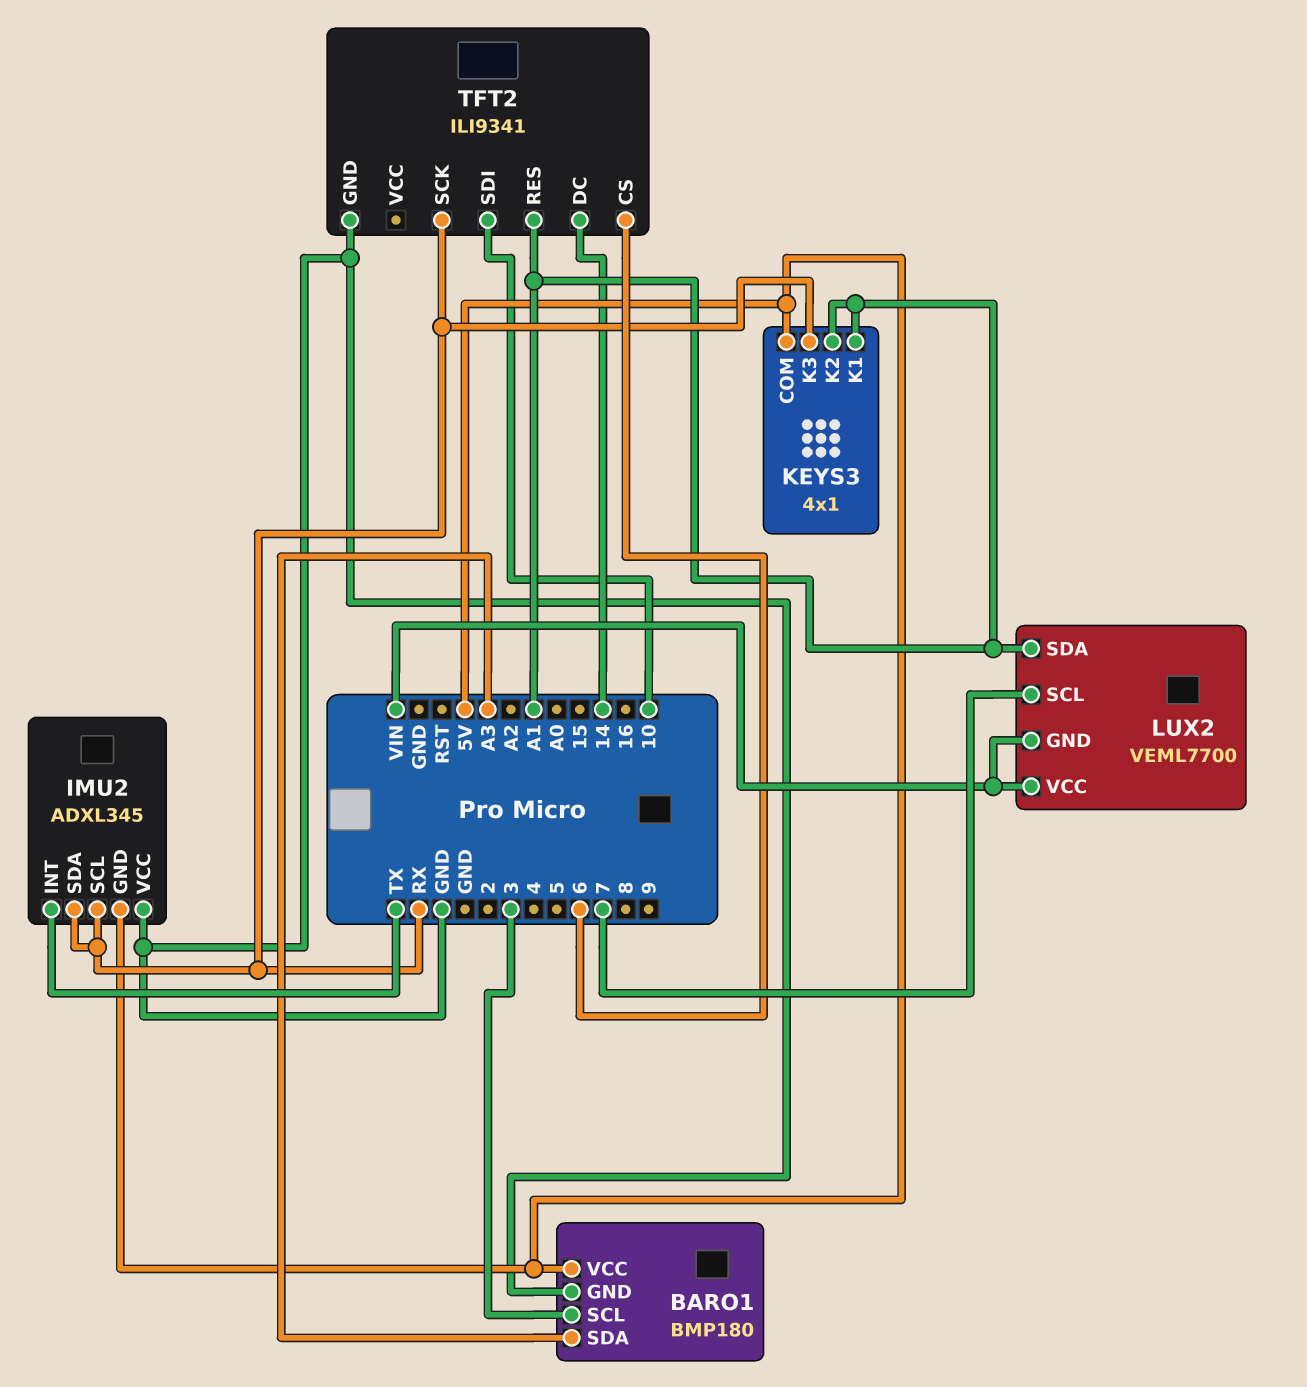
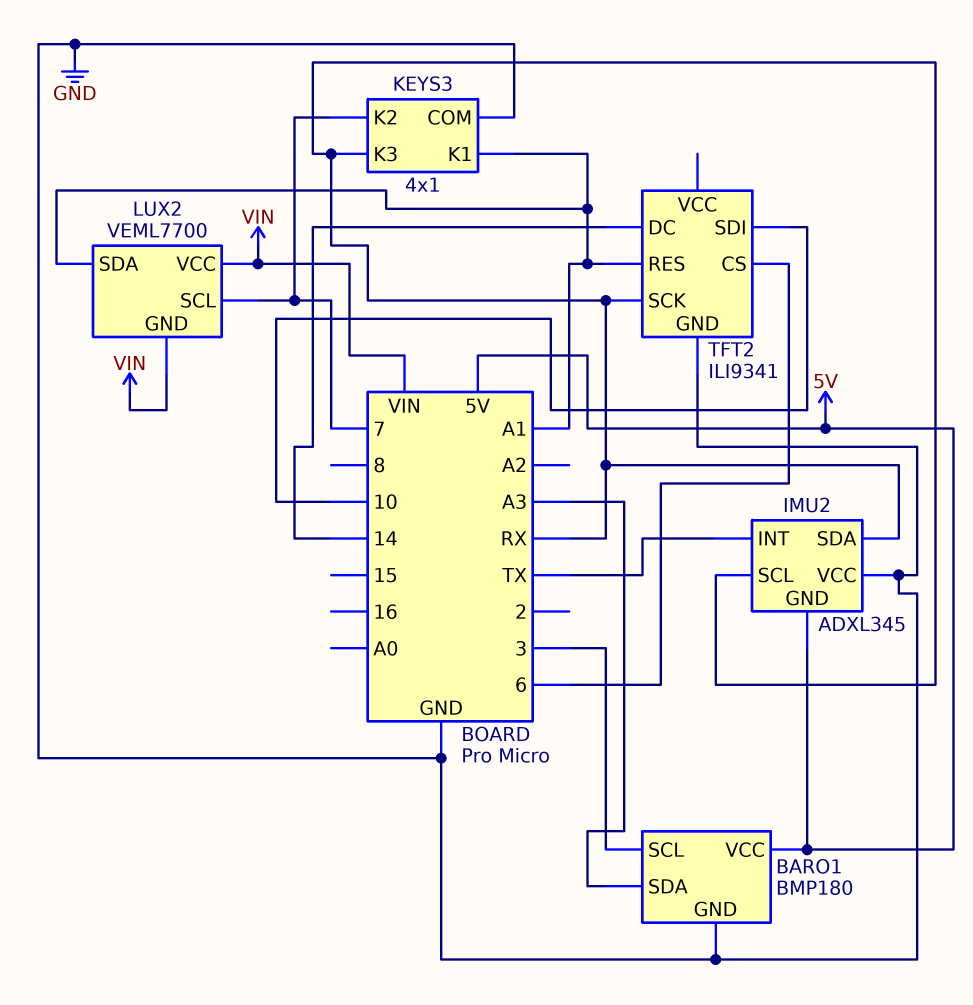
KEYS3 pin COM: 5V -> GND
KEYS3 pin K2: A1 -> 7

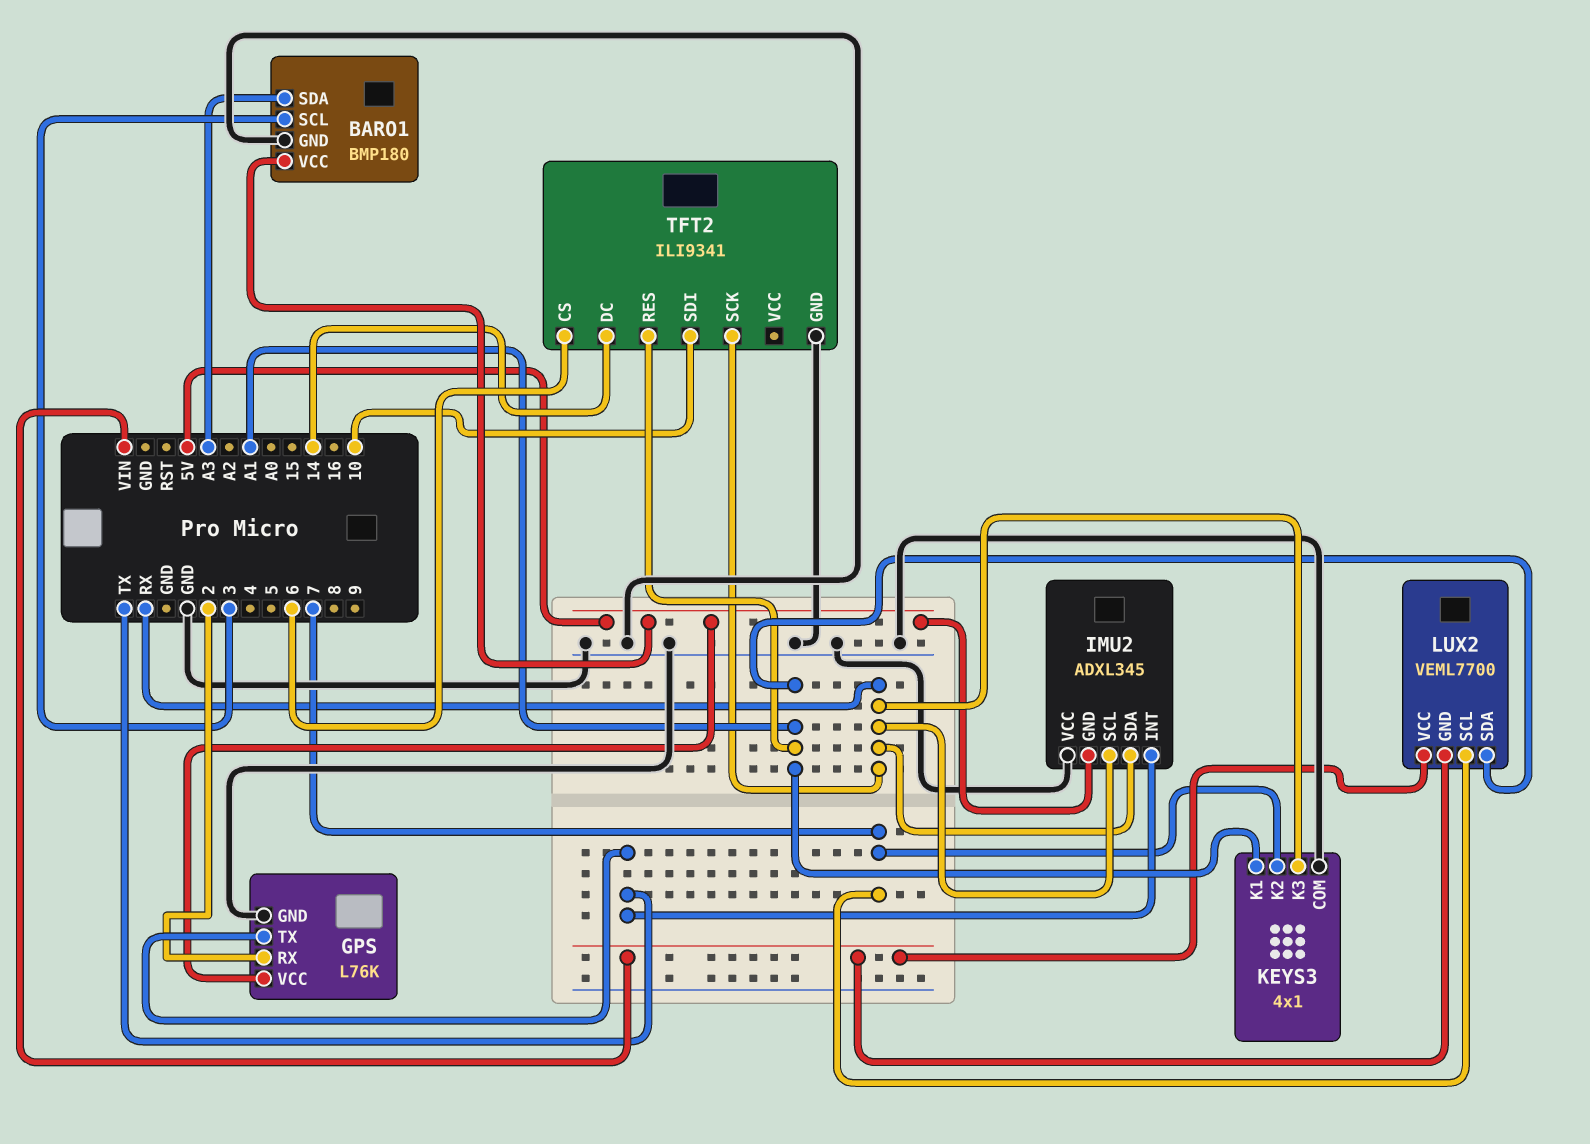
GPS: none -> L76K
GPS pin GND: none -> GND
GPS pin RX: none -> 2
GPS pin TX: none -> TX
GPS pin VCC: none -> 5V

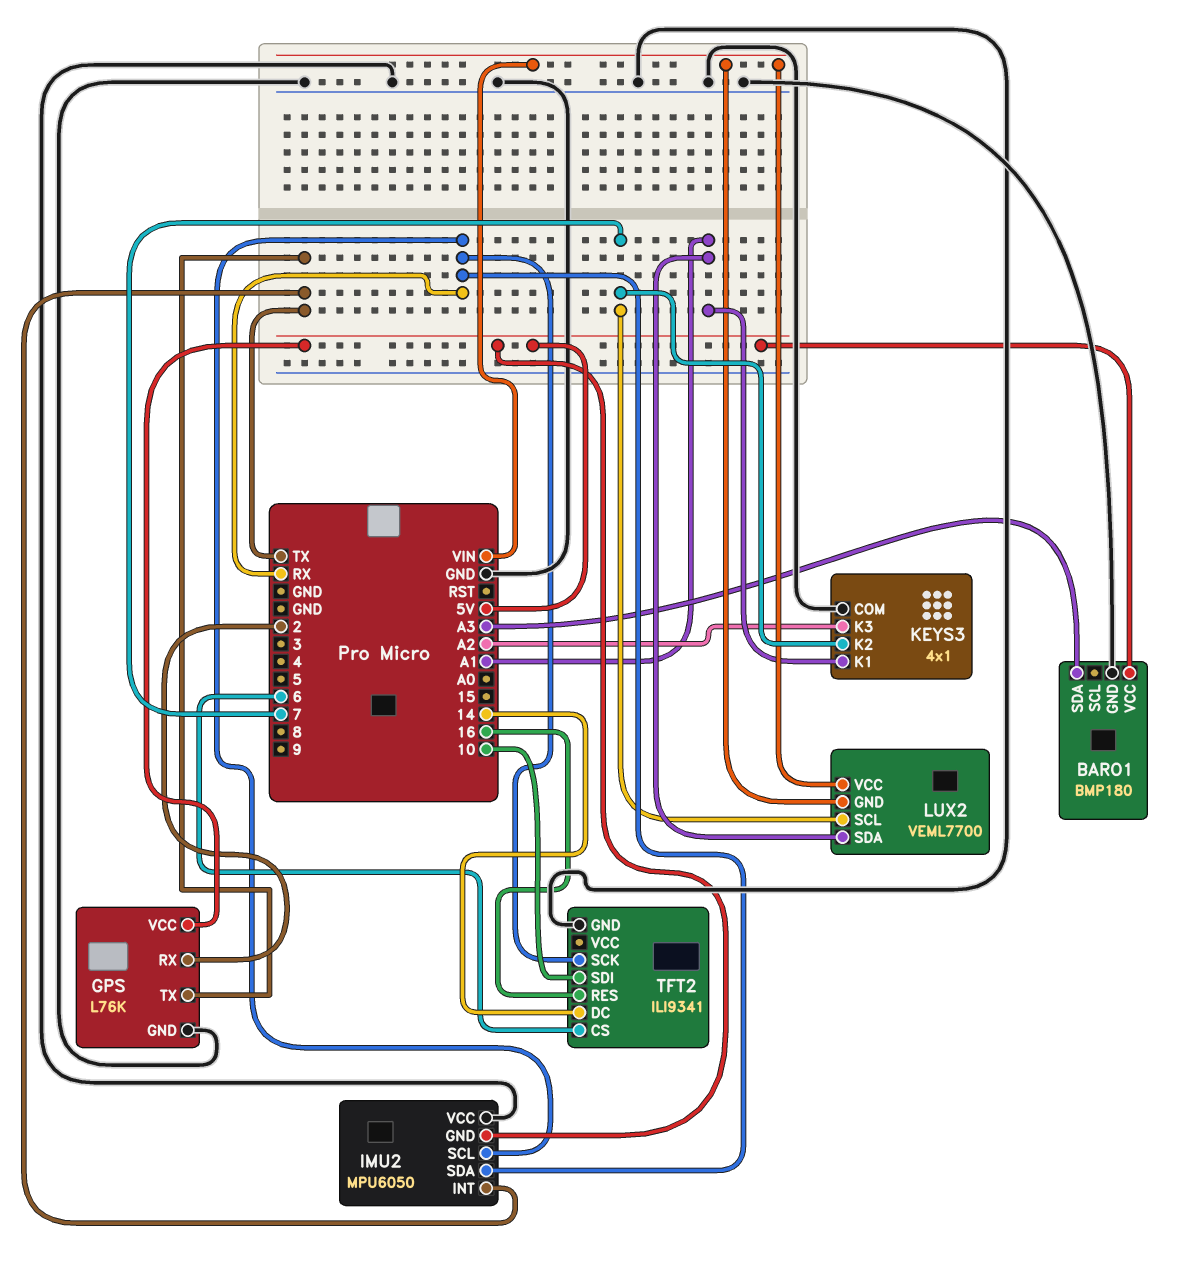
BARO1 pin SCL: 3 -> none
IMU2: ADXL345 -> MPU6050
KEYS3 pin K3: RX -> A2
TFT2 pin RES: A1 -> 16

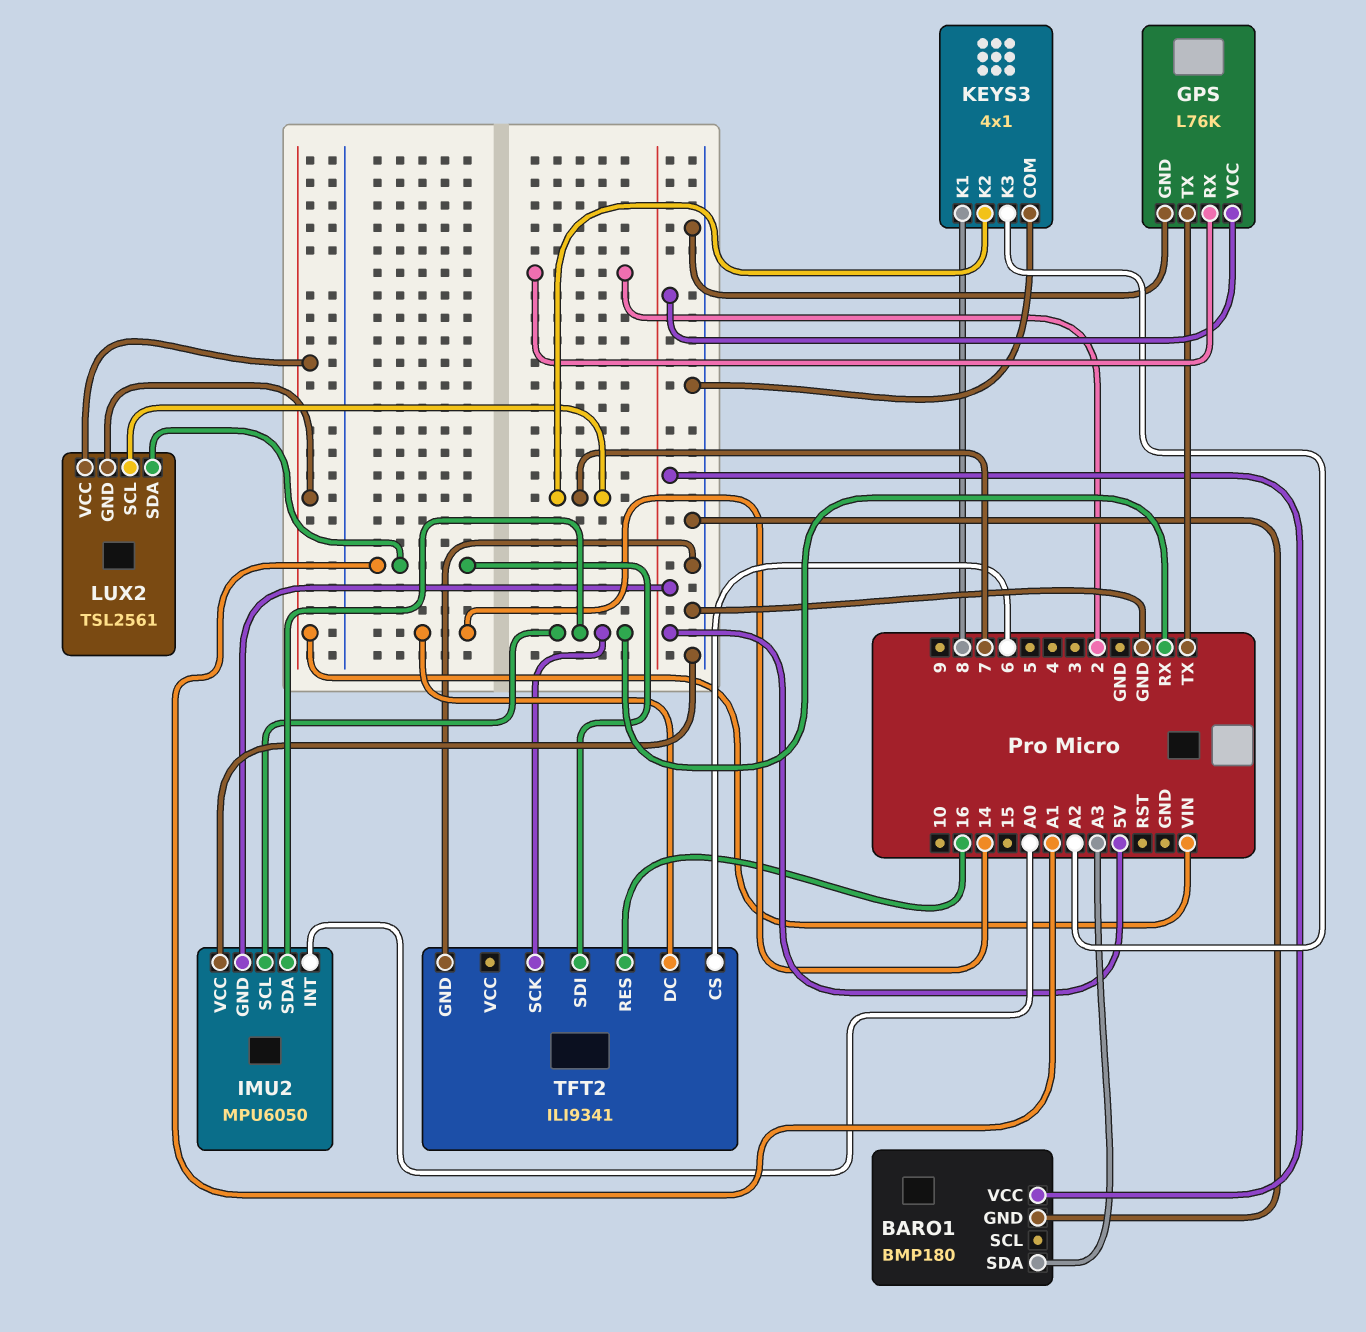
IMU2 pin INT: TX -> A0
KEYS3 pin K1: A1 -> 8
LUX2: VEML7700 -> TSL2561
TFT2 pin SDI: 10 -> A1

